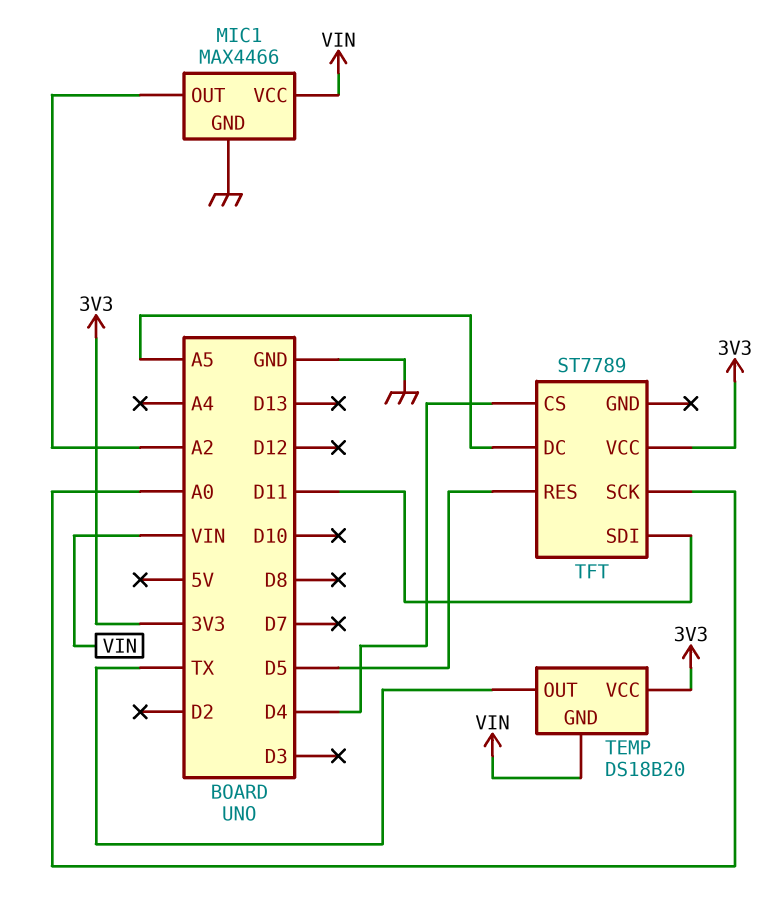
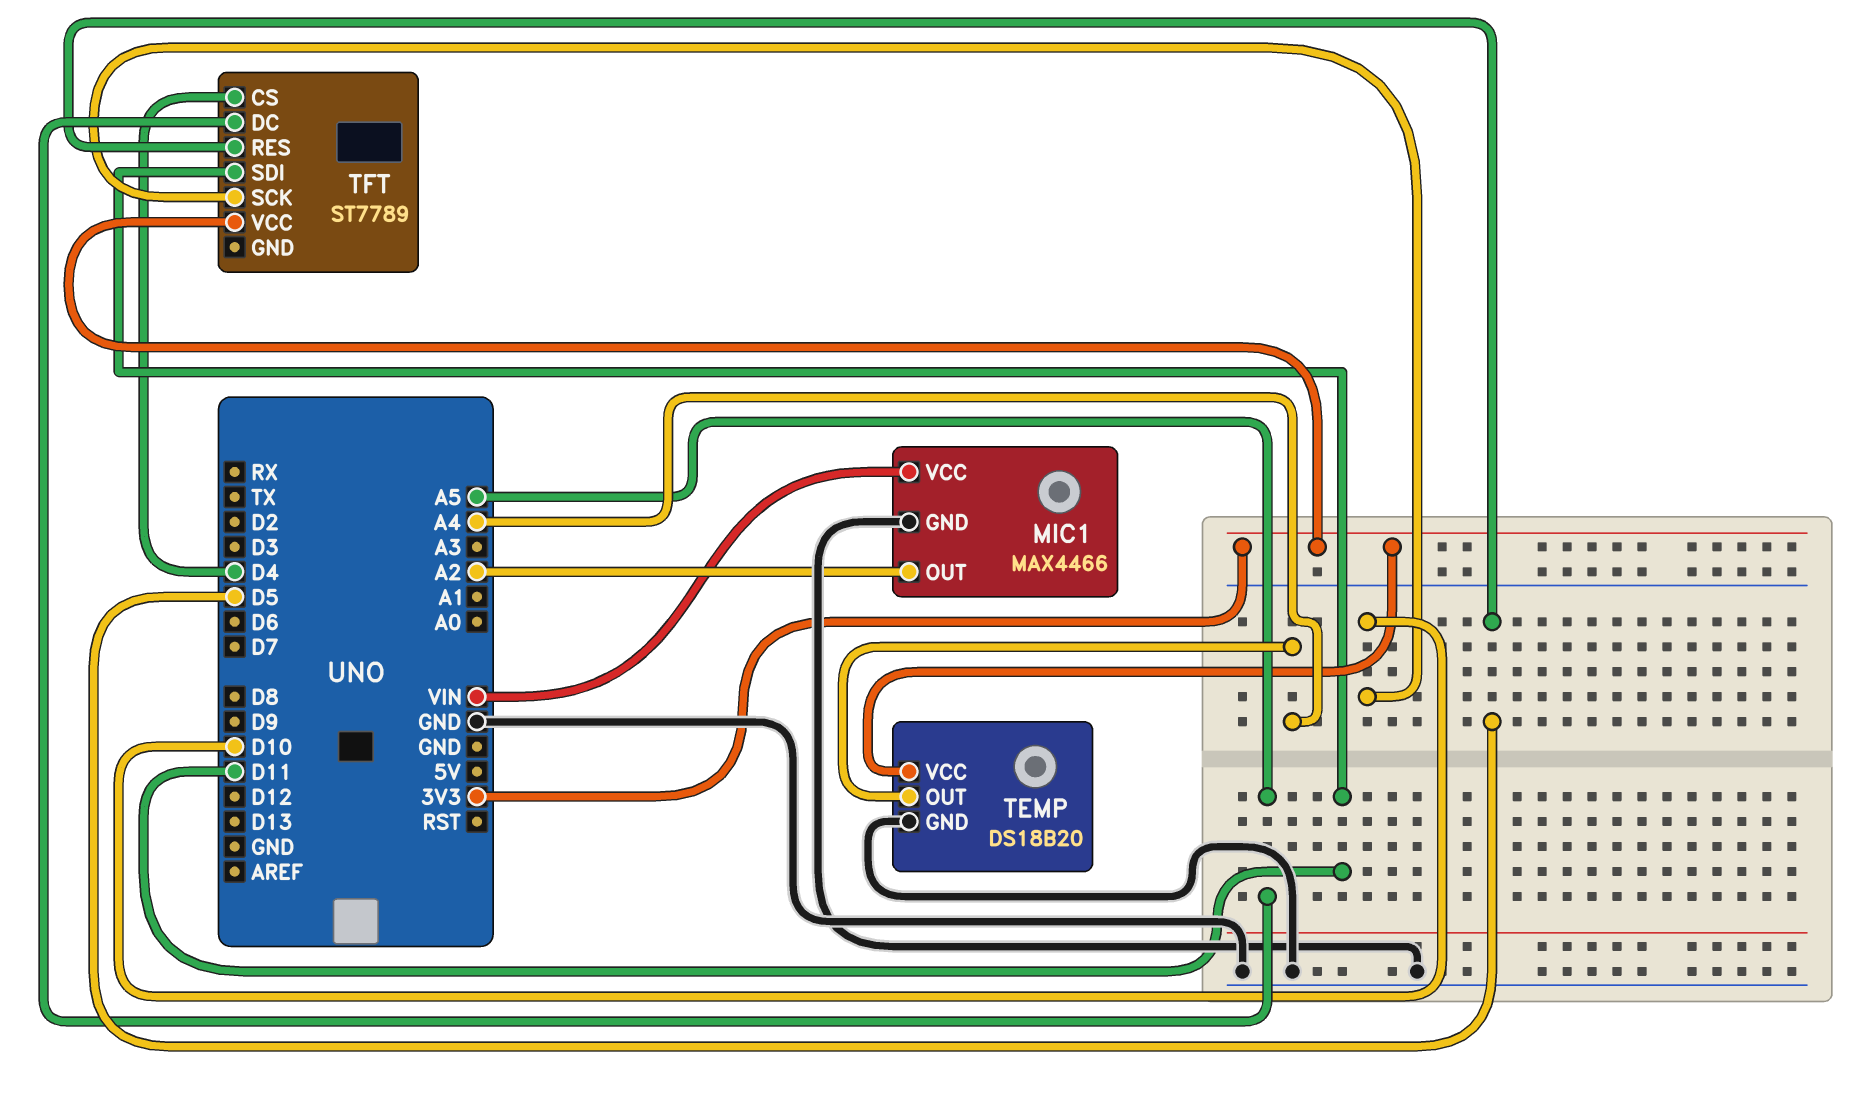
TEMP pin GND: VIN -> GND
TEMP pin OUT: TX -> A4
TFT pin SCK: A0 -> D10

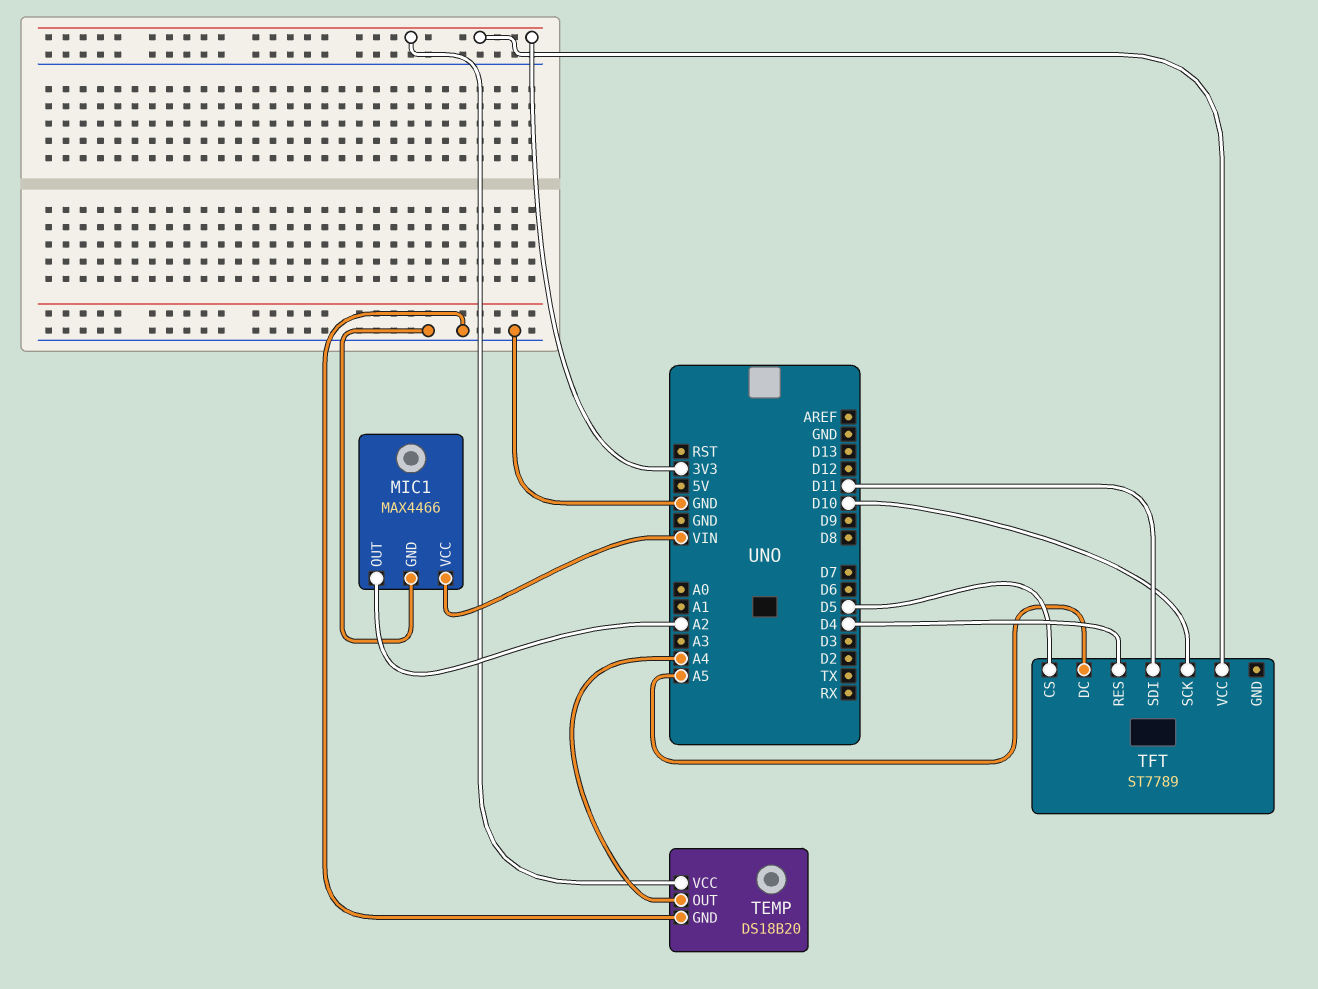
TFT pin CS: D4 -> D5
TFT pin RES: D5 -> D4

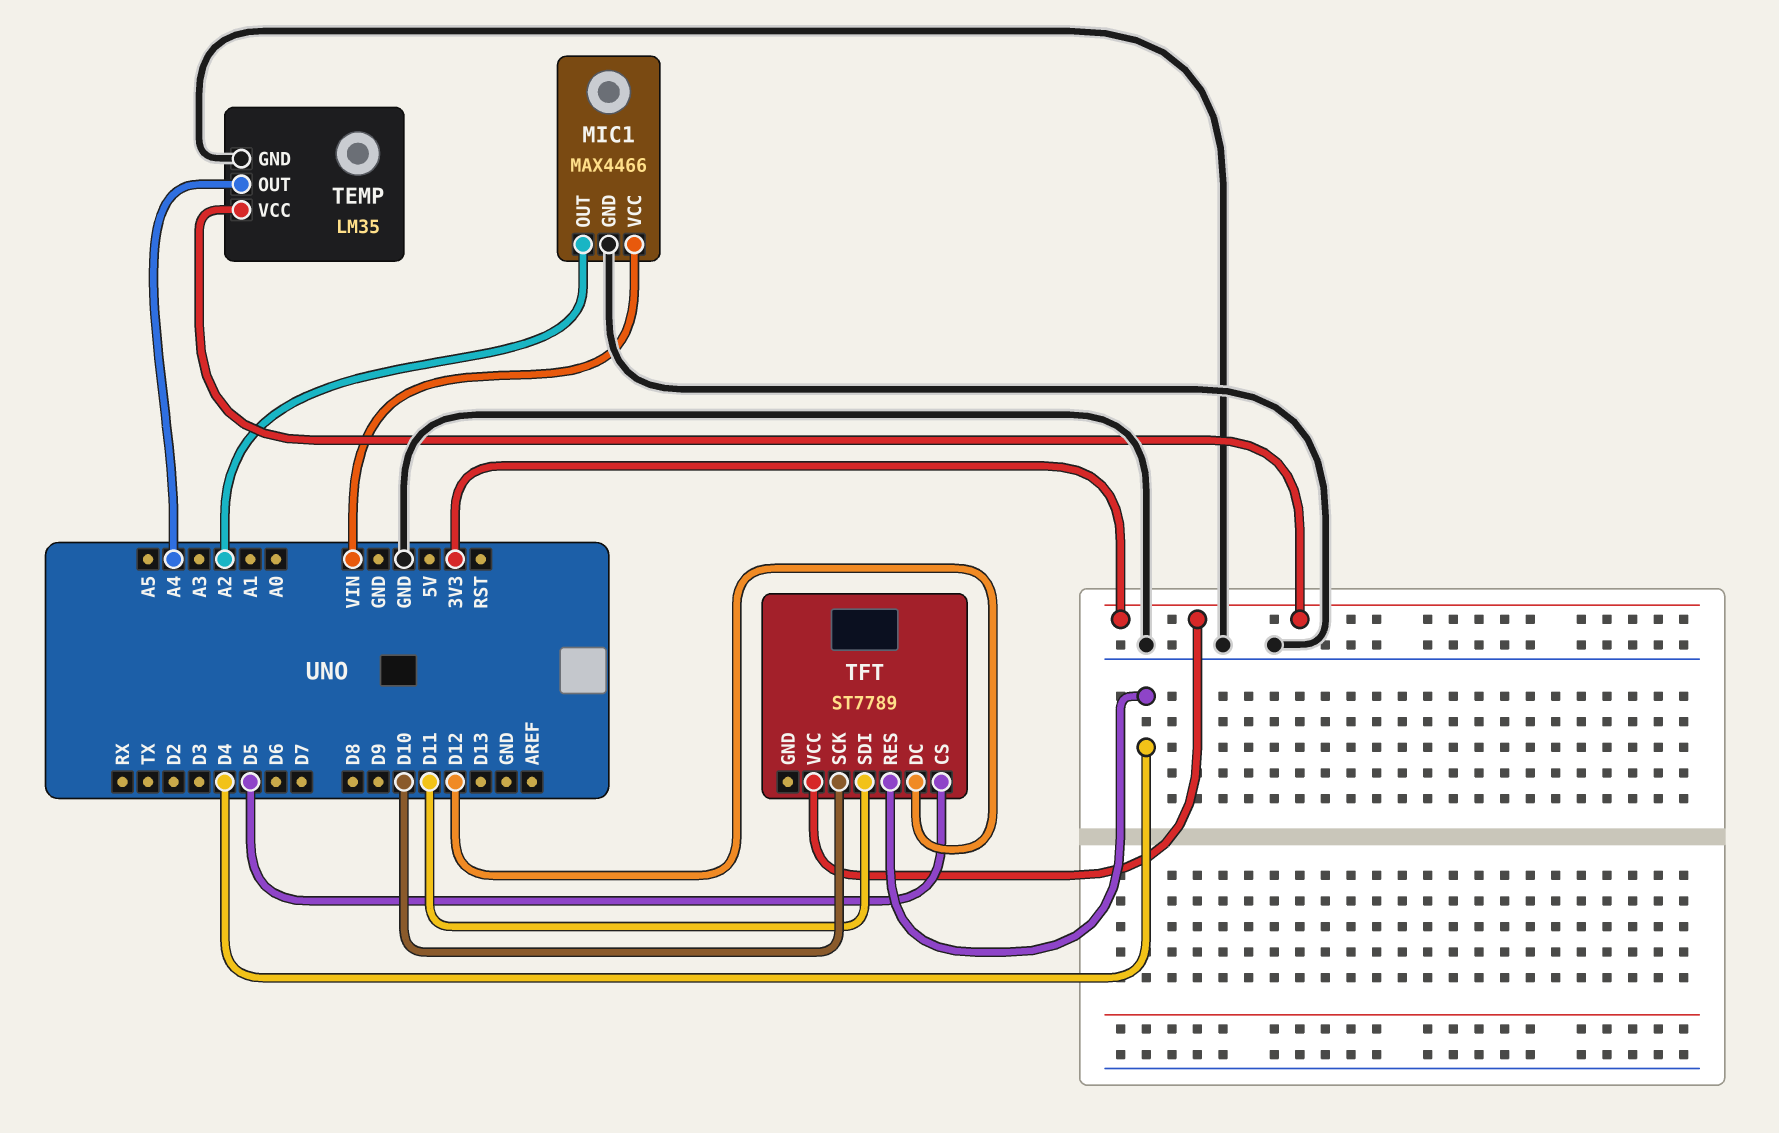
TEMP: DS18B20 -> LM35
TFT pin DC: A5 -> D12

